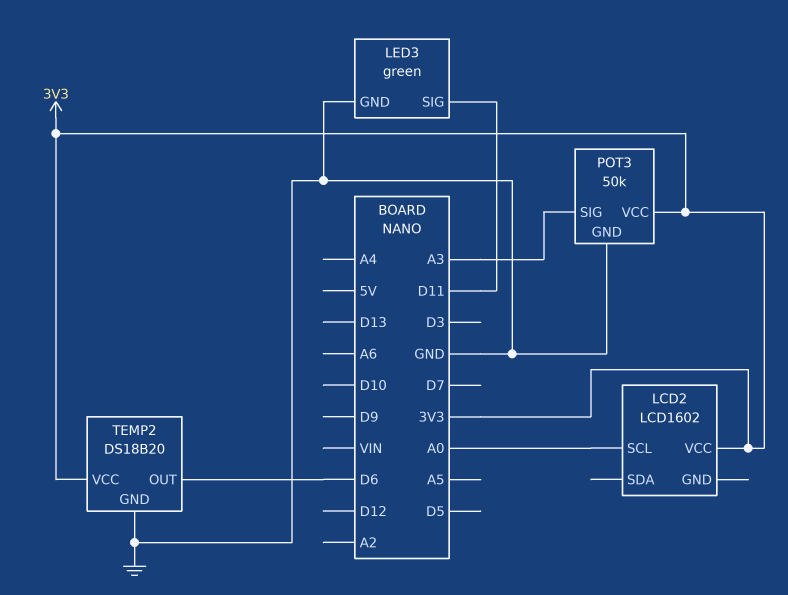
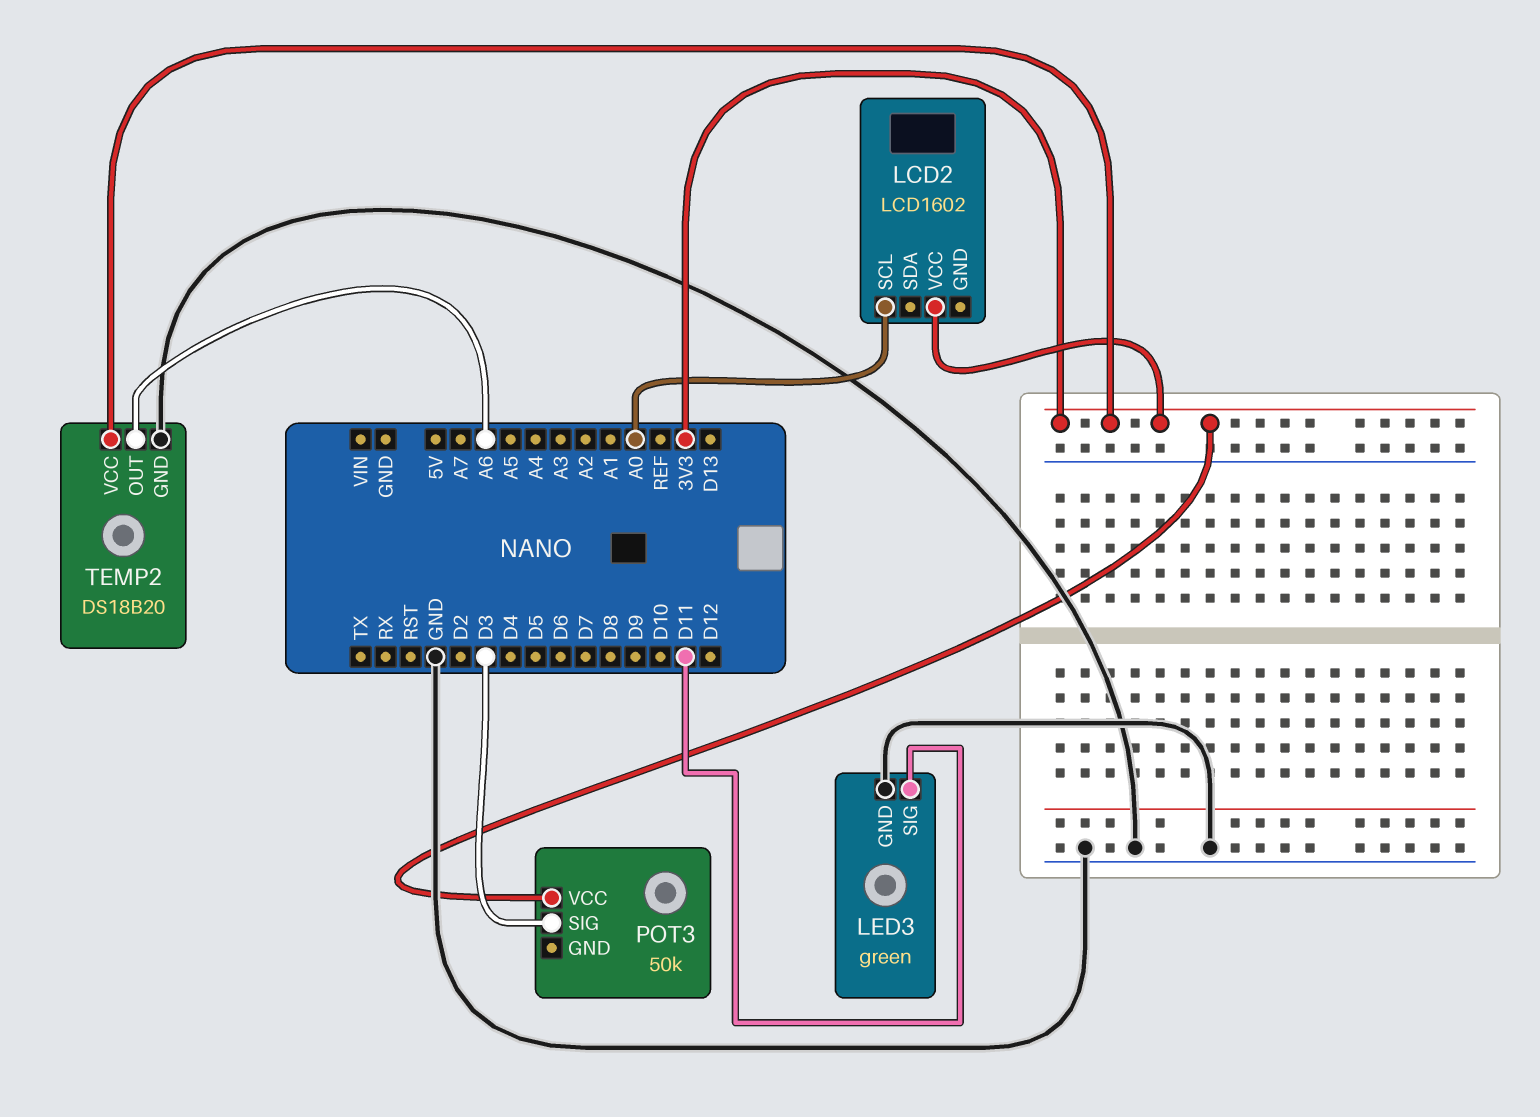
POT3 pin GND: GND -> none
POT3 pin SIG: A3 -> D3
TEMP2 pin OUT: D6 -> A6

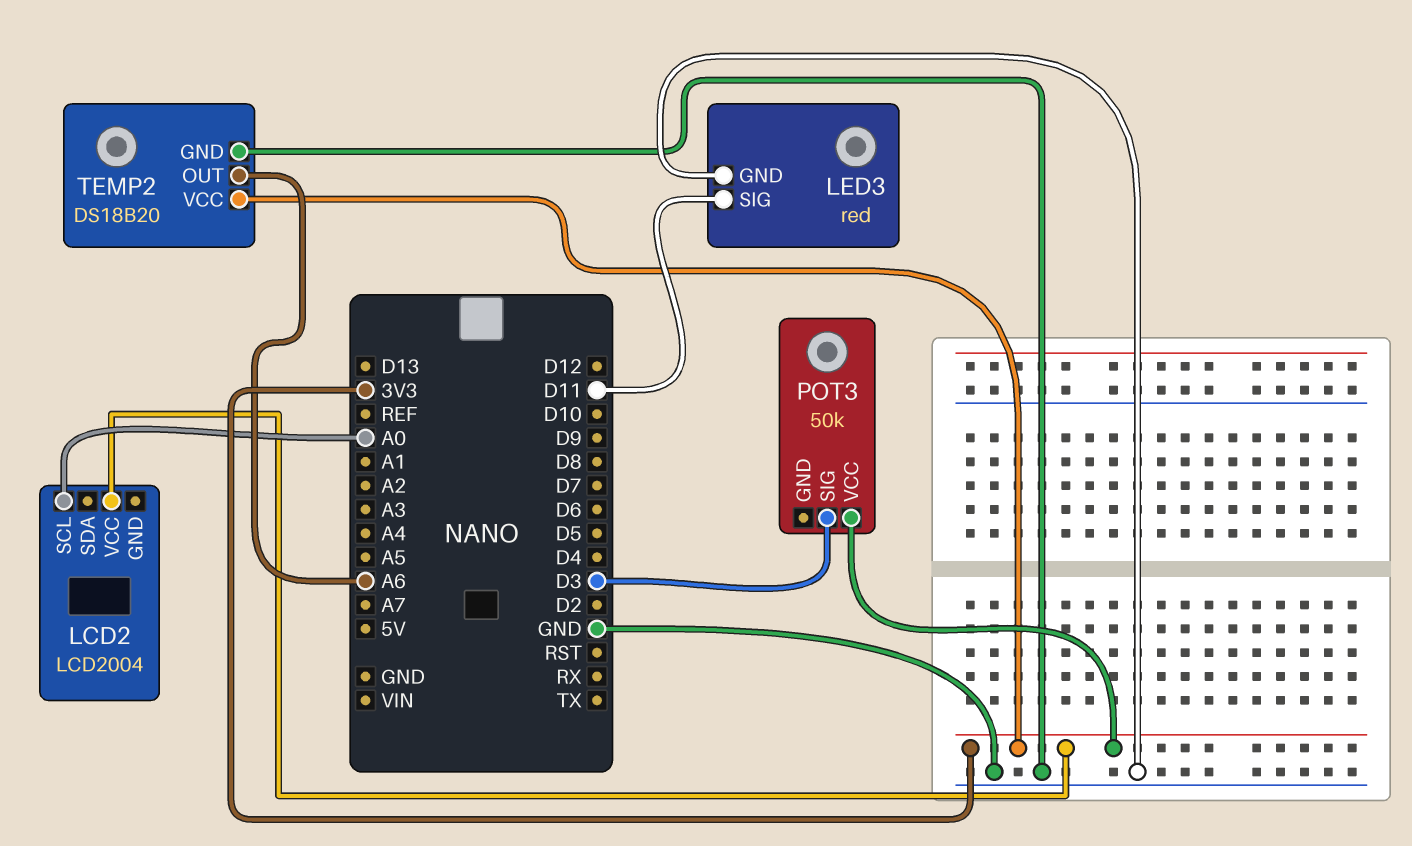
LCD2: LCD1602 -> LCD2004
LED3: green -> red

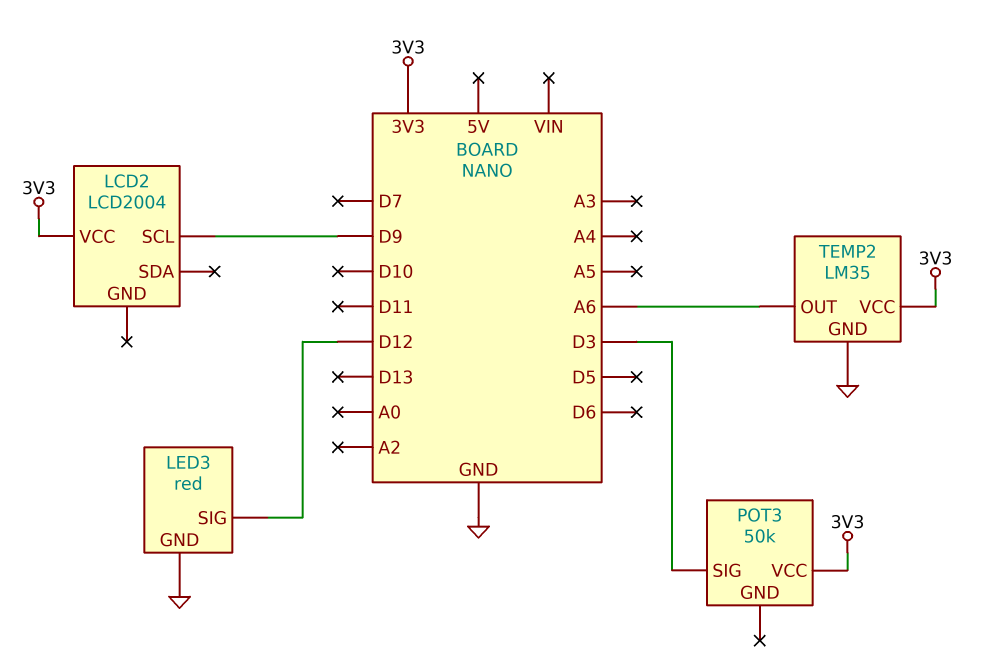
LCD2 pin SCL: A0 -> D9
LED3 pin SIG: D11 -> D12
TEMP2: DS18B20 -> LM35

